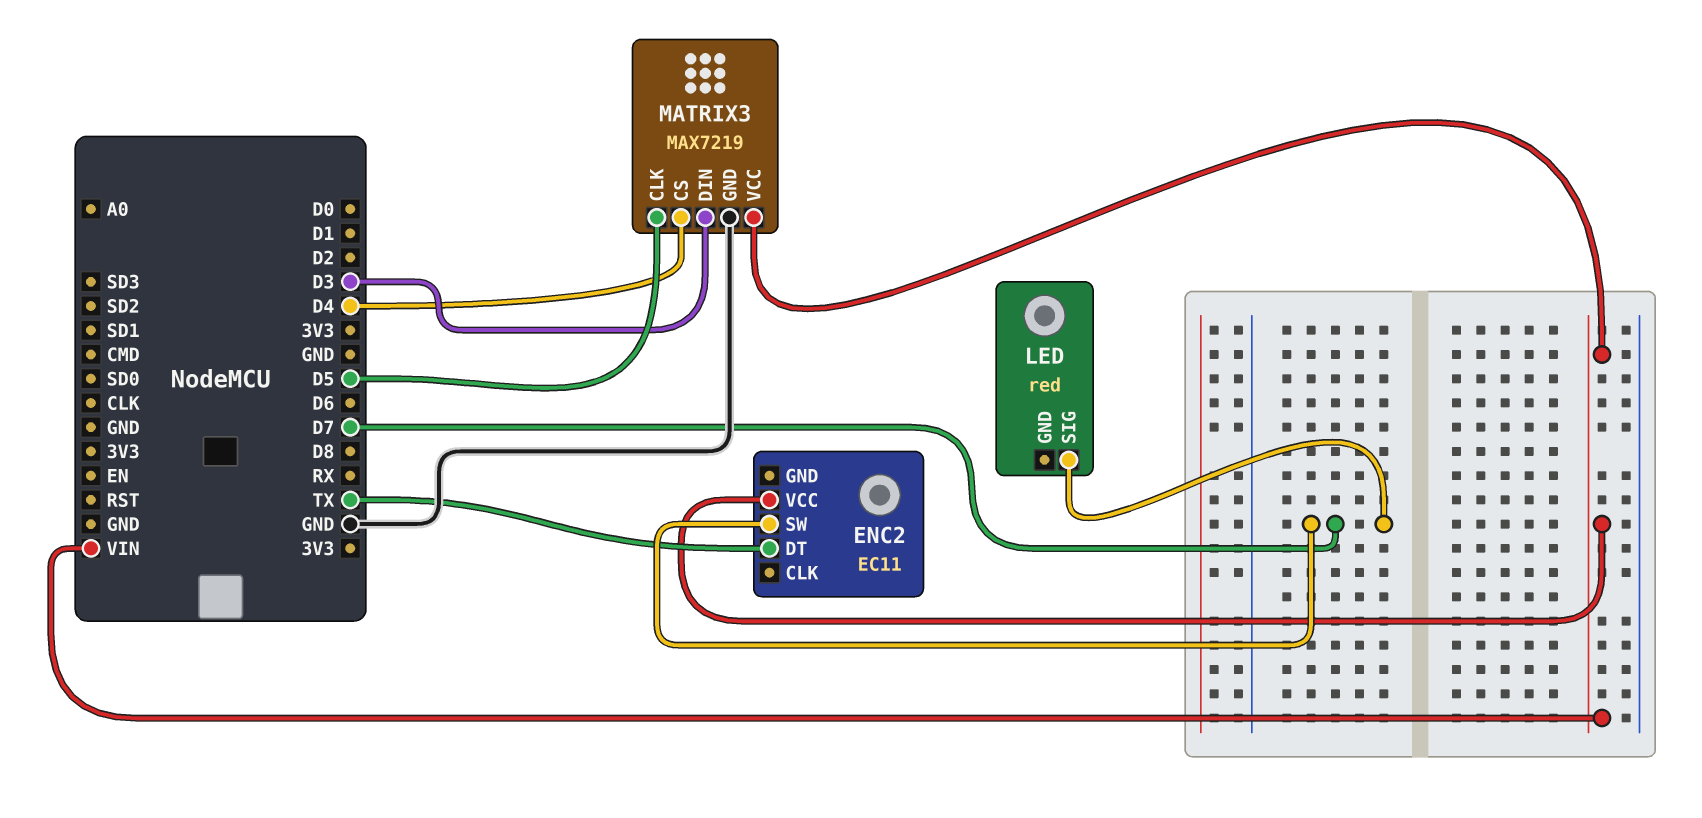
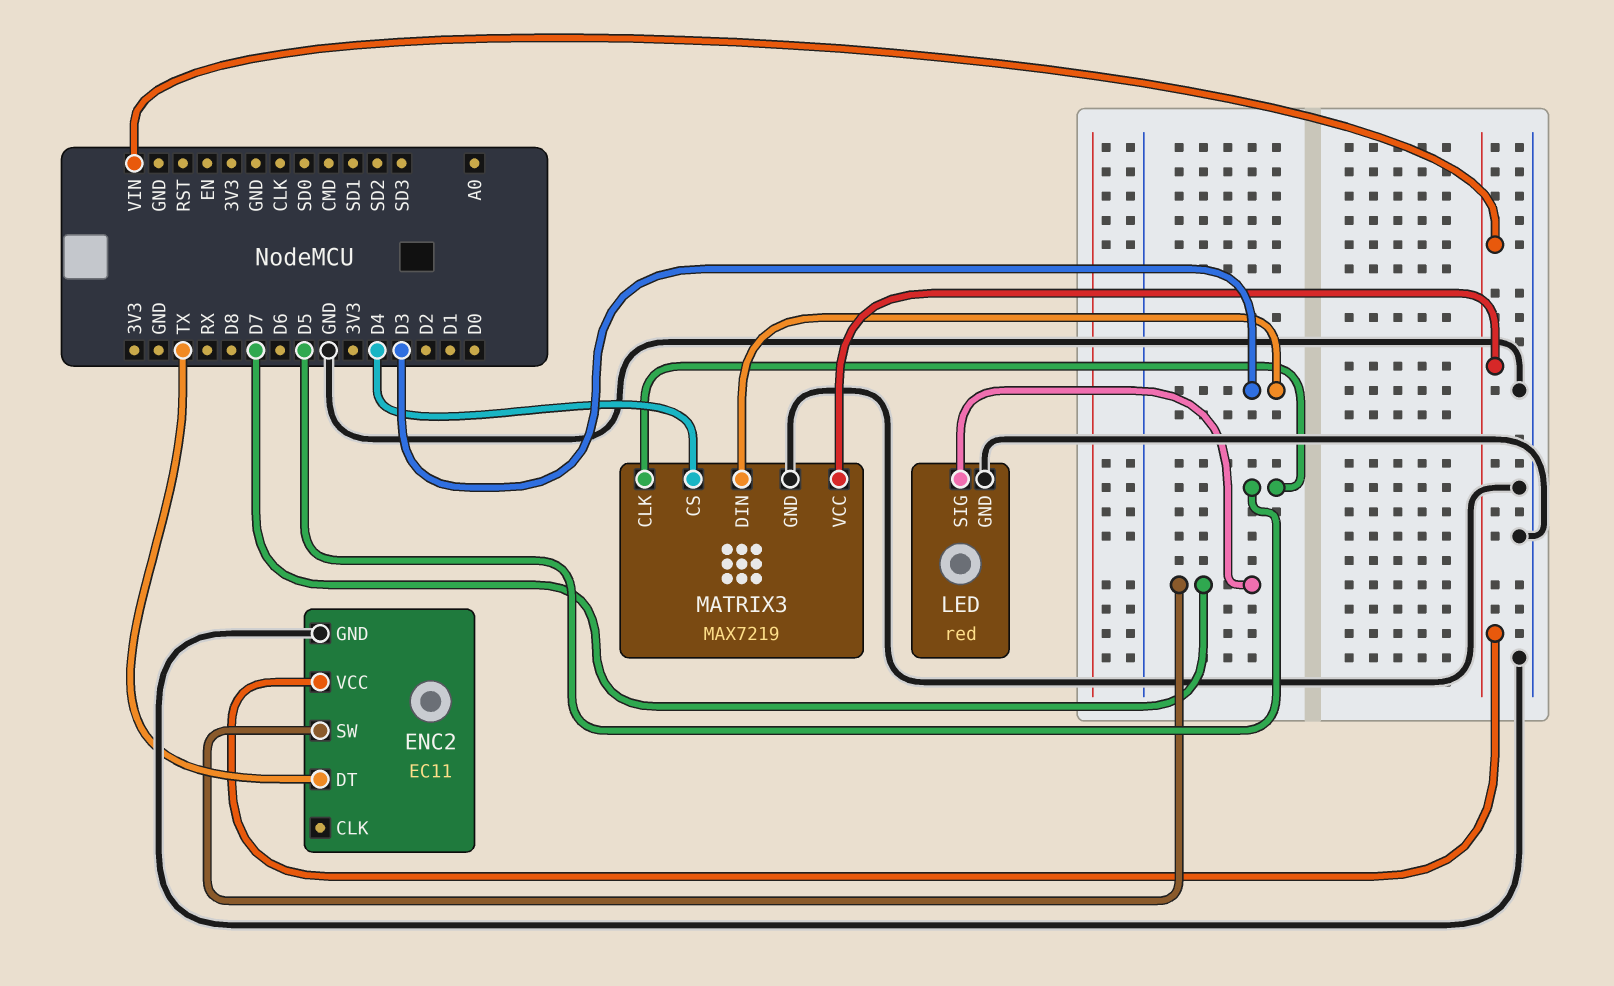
ENC2 pin GND: none -> GND
LED pin GND: none -> GND

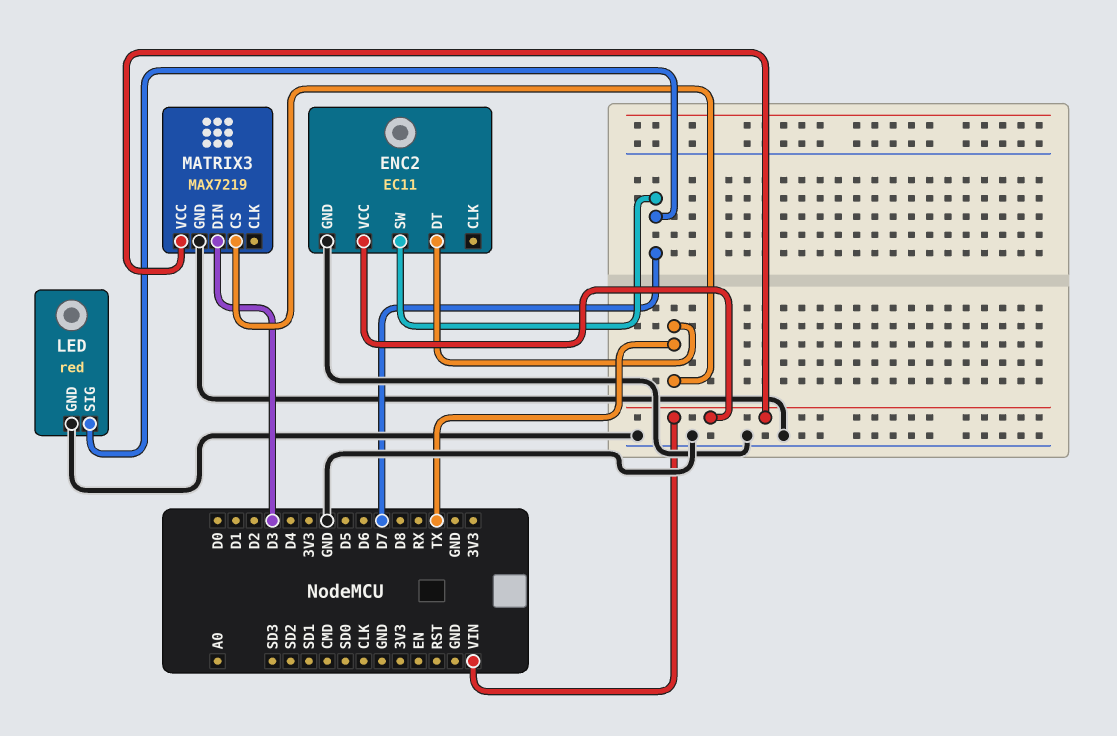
MATRIX3 pin CLK: D5 -> none
MATRIX3 pin CS: D4 -> TX

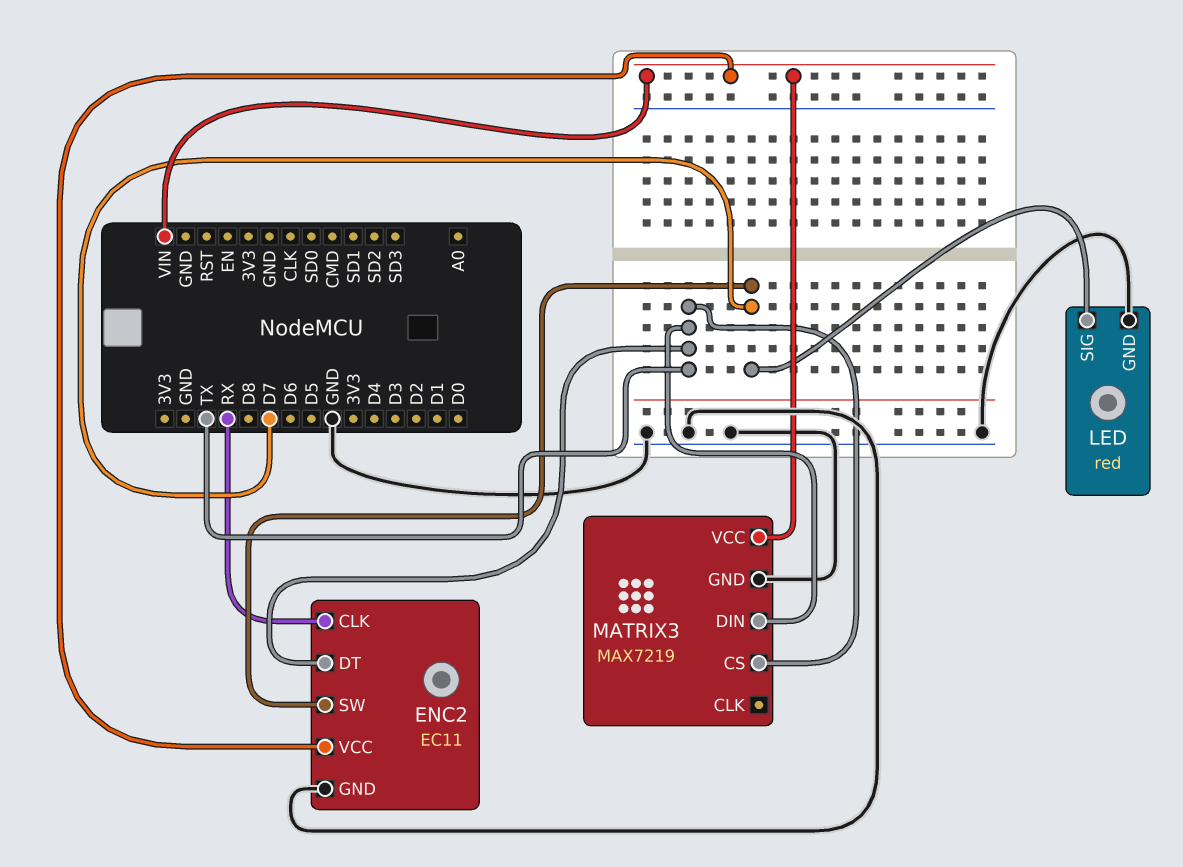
ENC2 pin CLK: none -> RX
MATRIX3 pin DIN: D3 -> TX

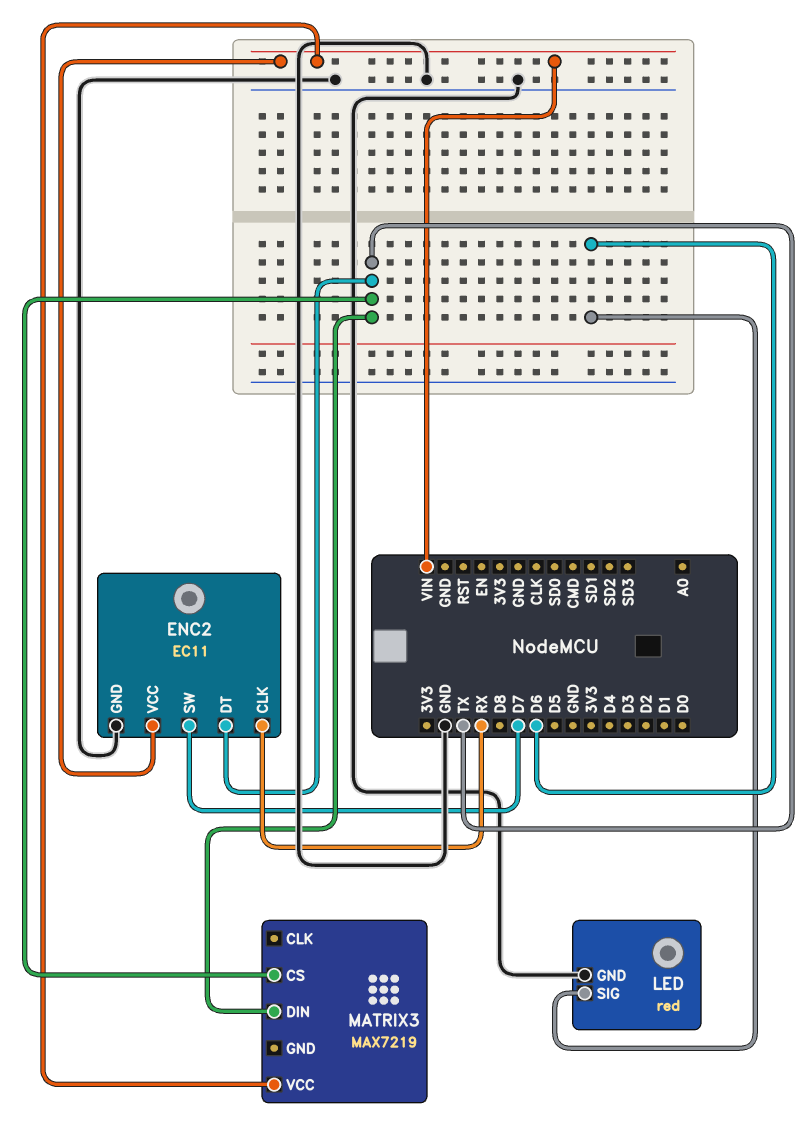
LED pin SIG: D7 -> D6
MATRIX3 pin GND: GND -> none

